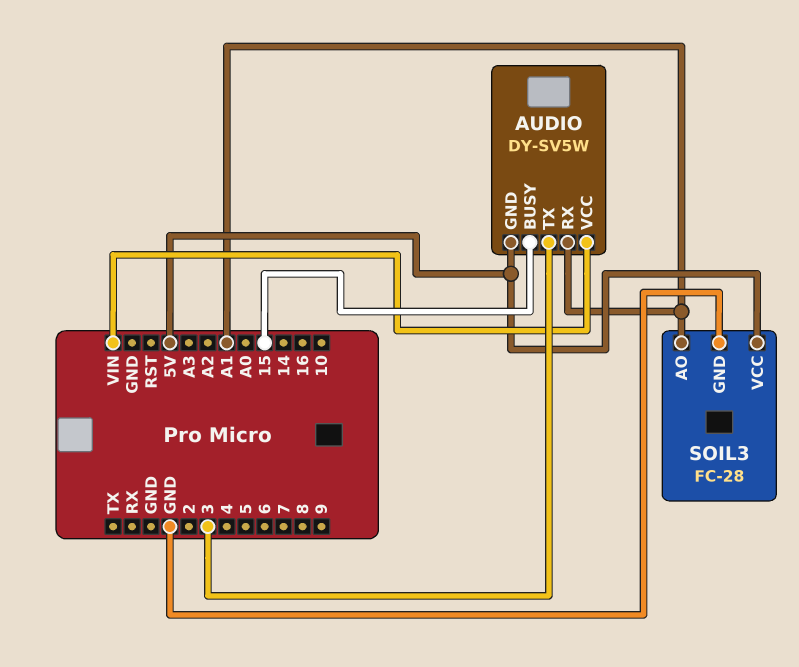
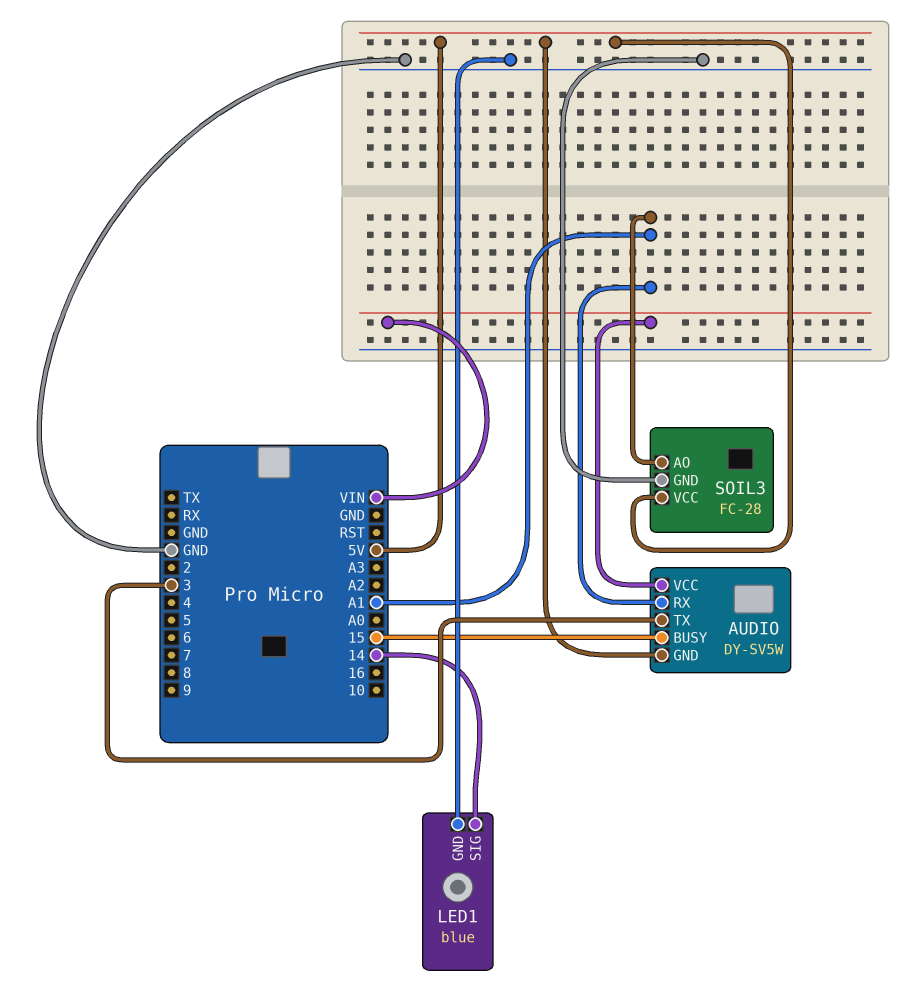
LED1: none -> blue
LED1 pin GND: none -> GND
LED1 pin SIG: none -> 14

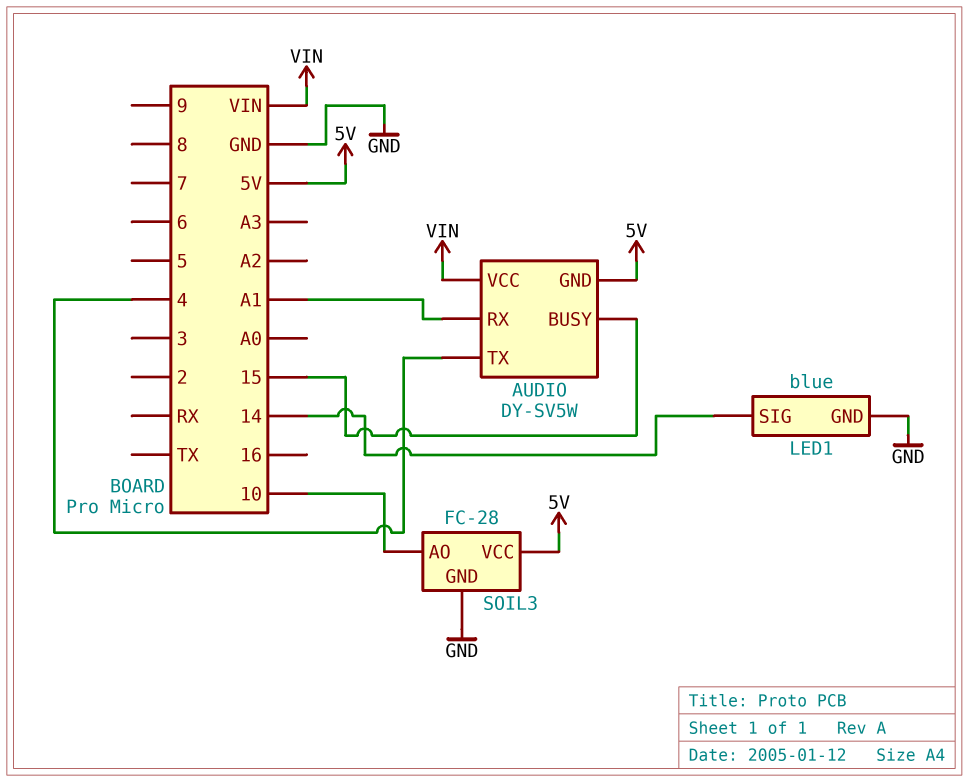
AUDIO pin TX: 3 -> 4
SOIL3 pin AO: A1 -> 10

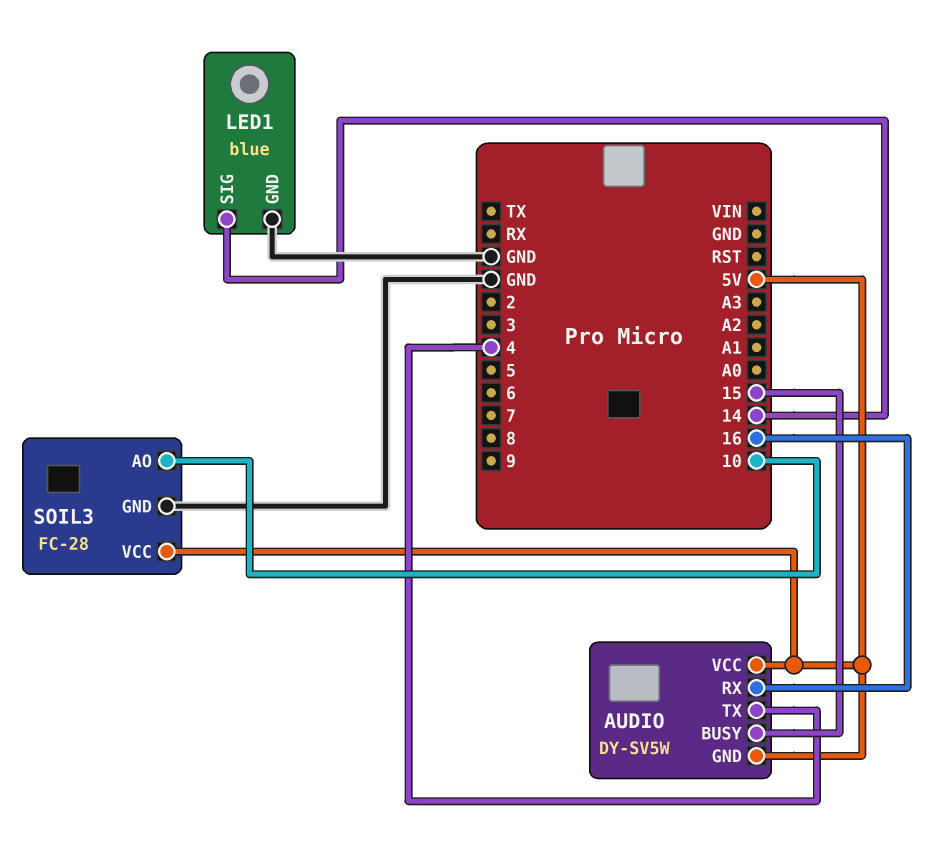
AUDIO pin RX: A1 -> 16
AUDIO pin VCC: VIN -> 5V

